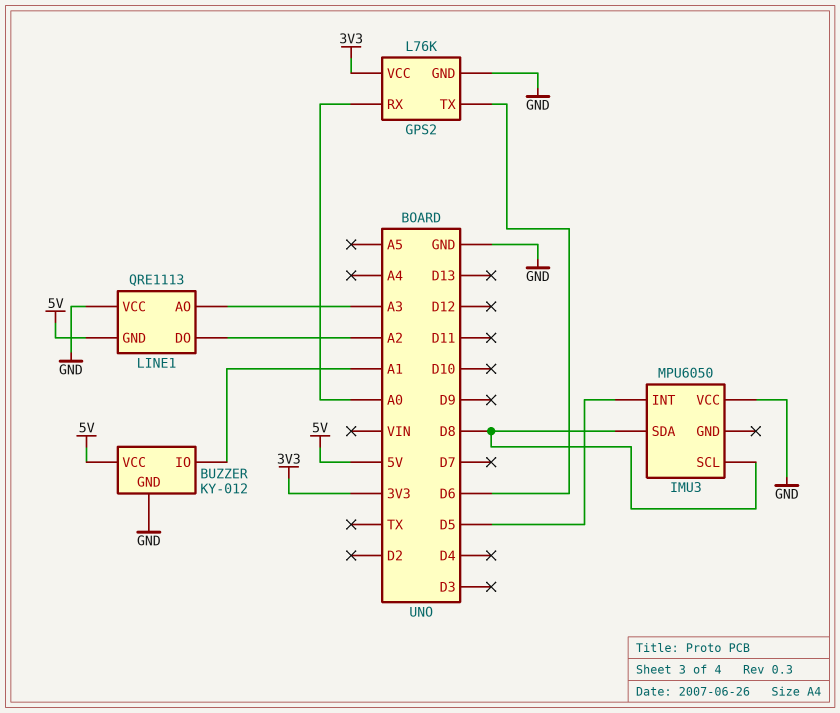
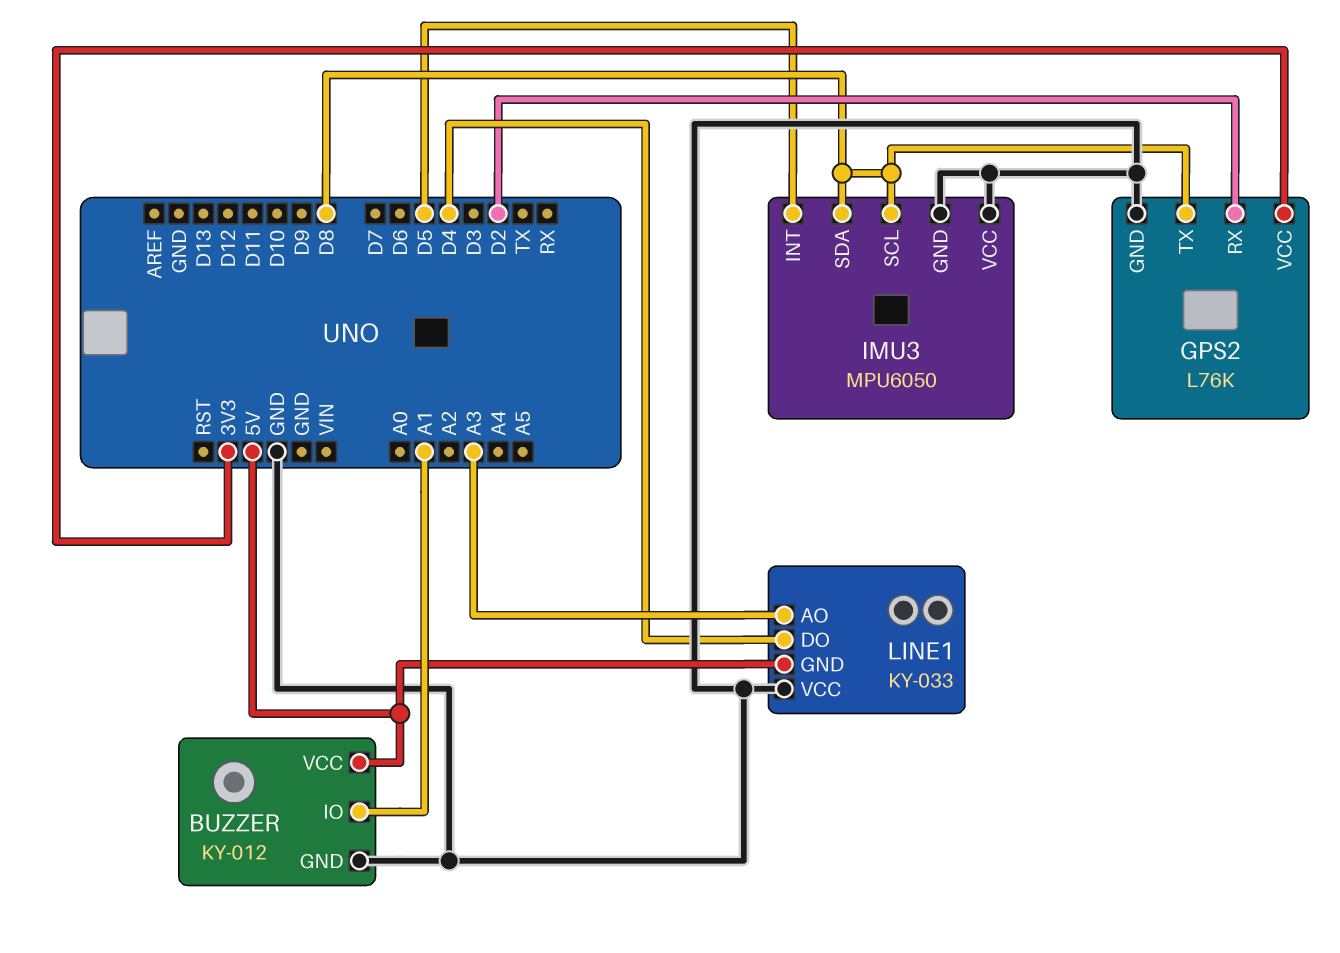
GPS2 pin RX: A0 -> D2
GPS2 pin TX: D6 -> D8
IMU3 pin GND: none -> GND
LINE1: QRE1113 -> KY-033
LINE1 pin DO: A2 -> D4

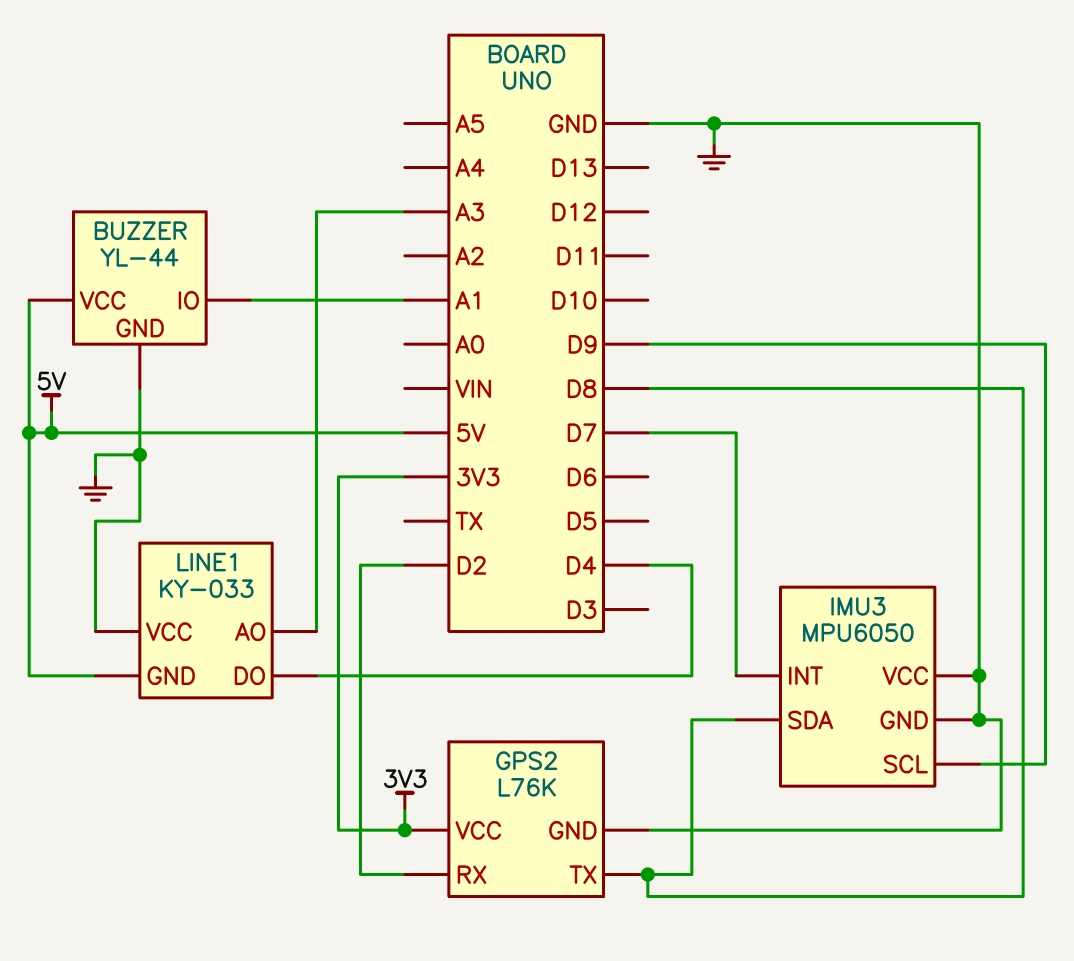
BUZZER: KY-012 -> YL-44
IMU3 pin INT: D5 -> D7
IMU3 pin SCL: D8 -> D9

